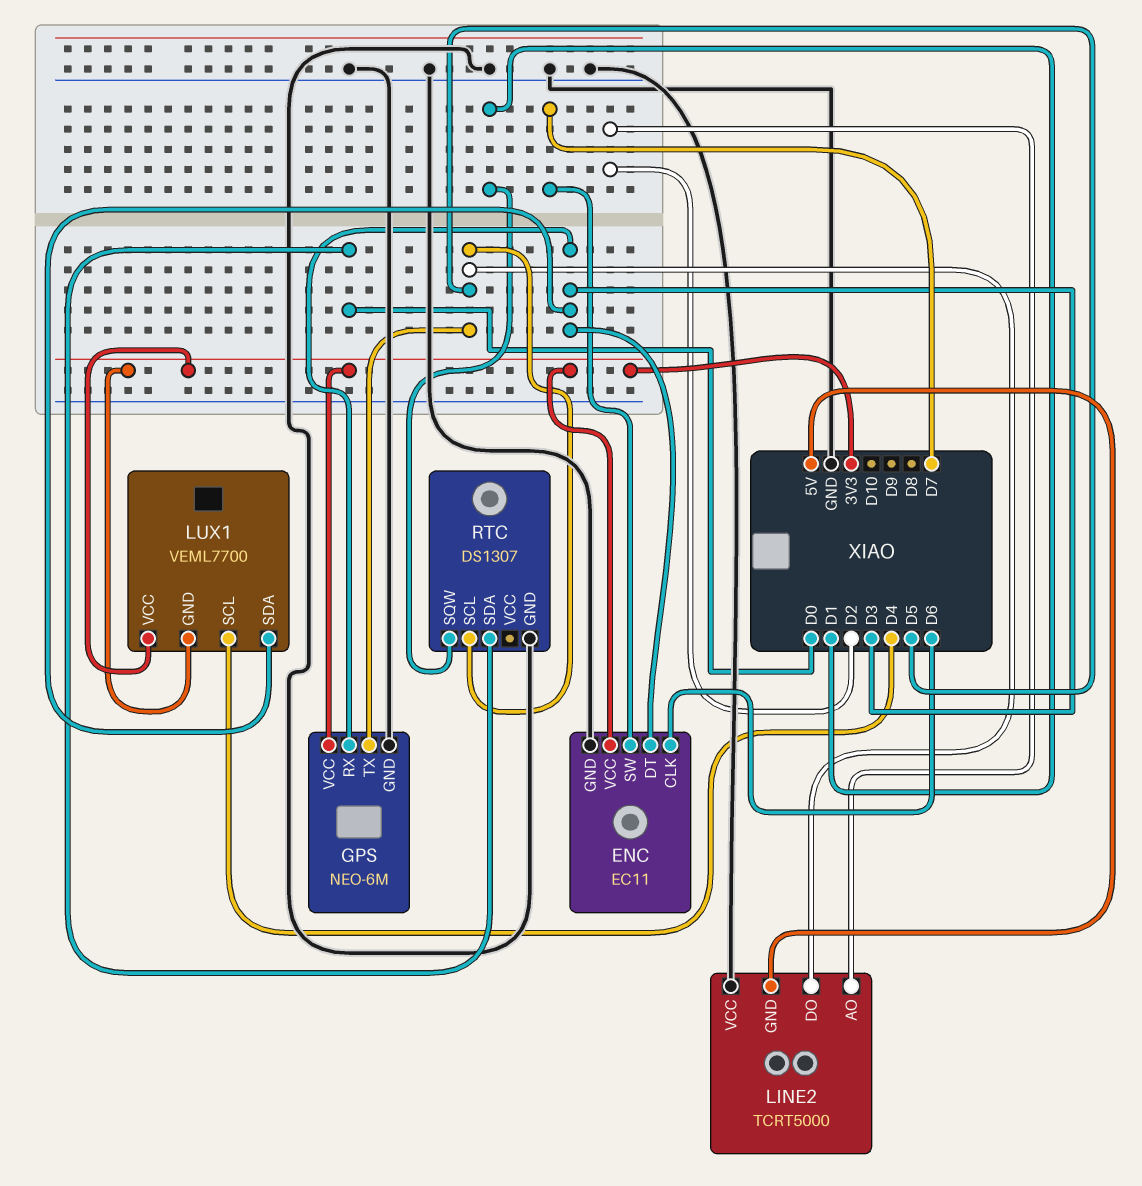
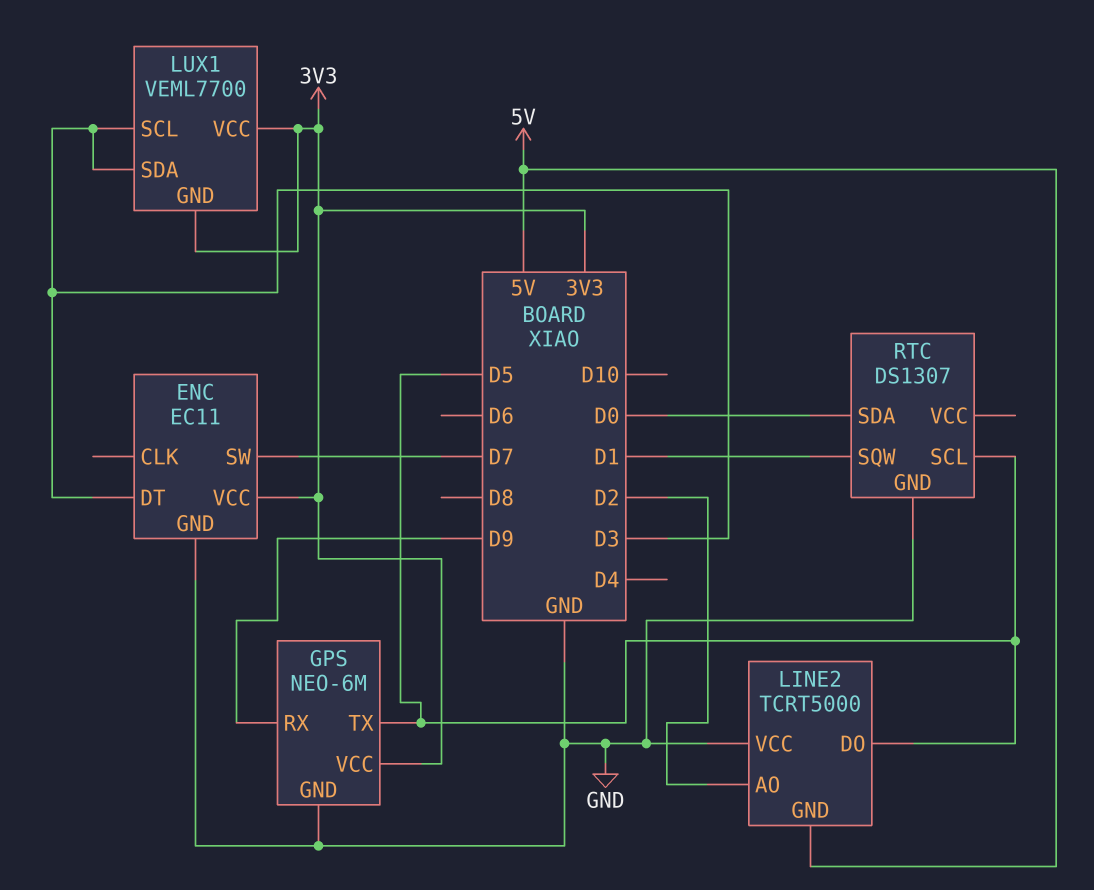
ENC pin CLK: D6 -> none
GPS pin RX: D3 -> D9
LUX1 pin SCL: D4 -> D3

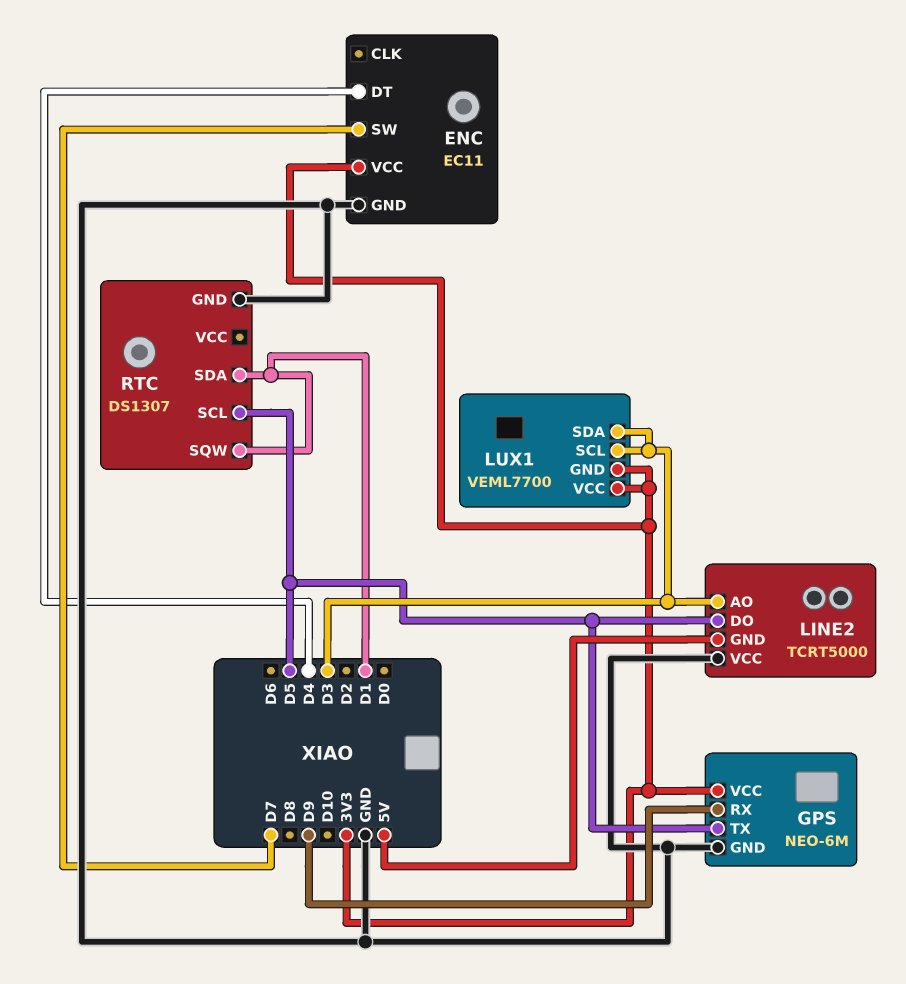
ENC pin DT: D3 -> D4
LINE2 pin AO: D2 -> D3
RTC pin SDA: D0 -> D1

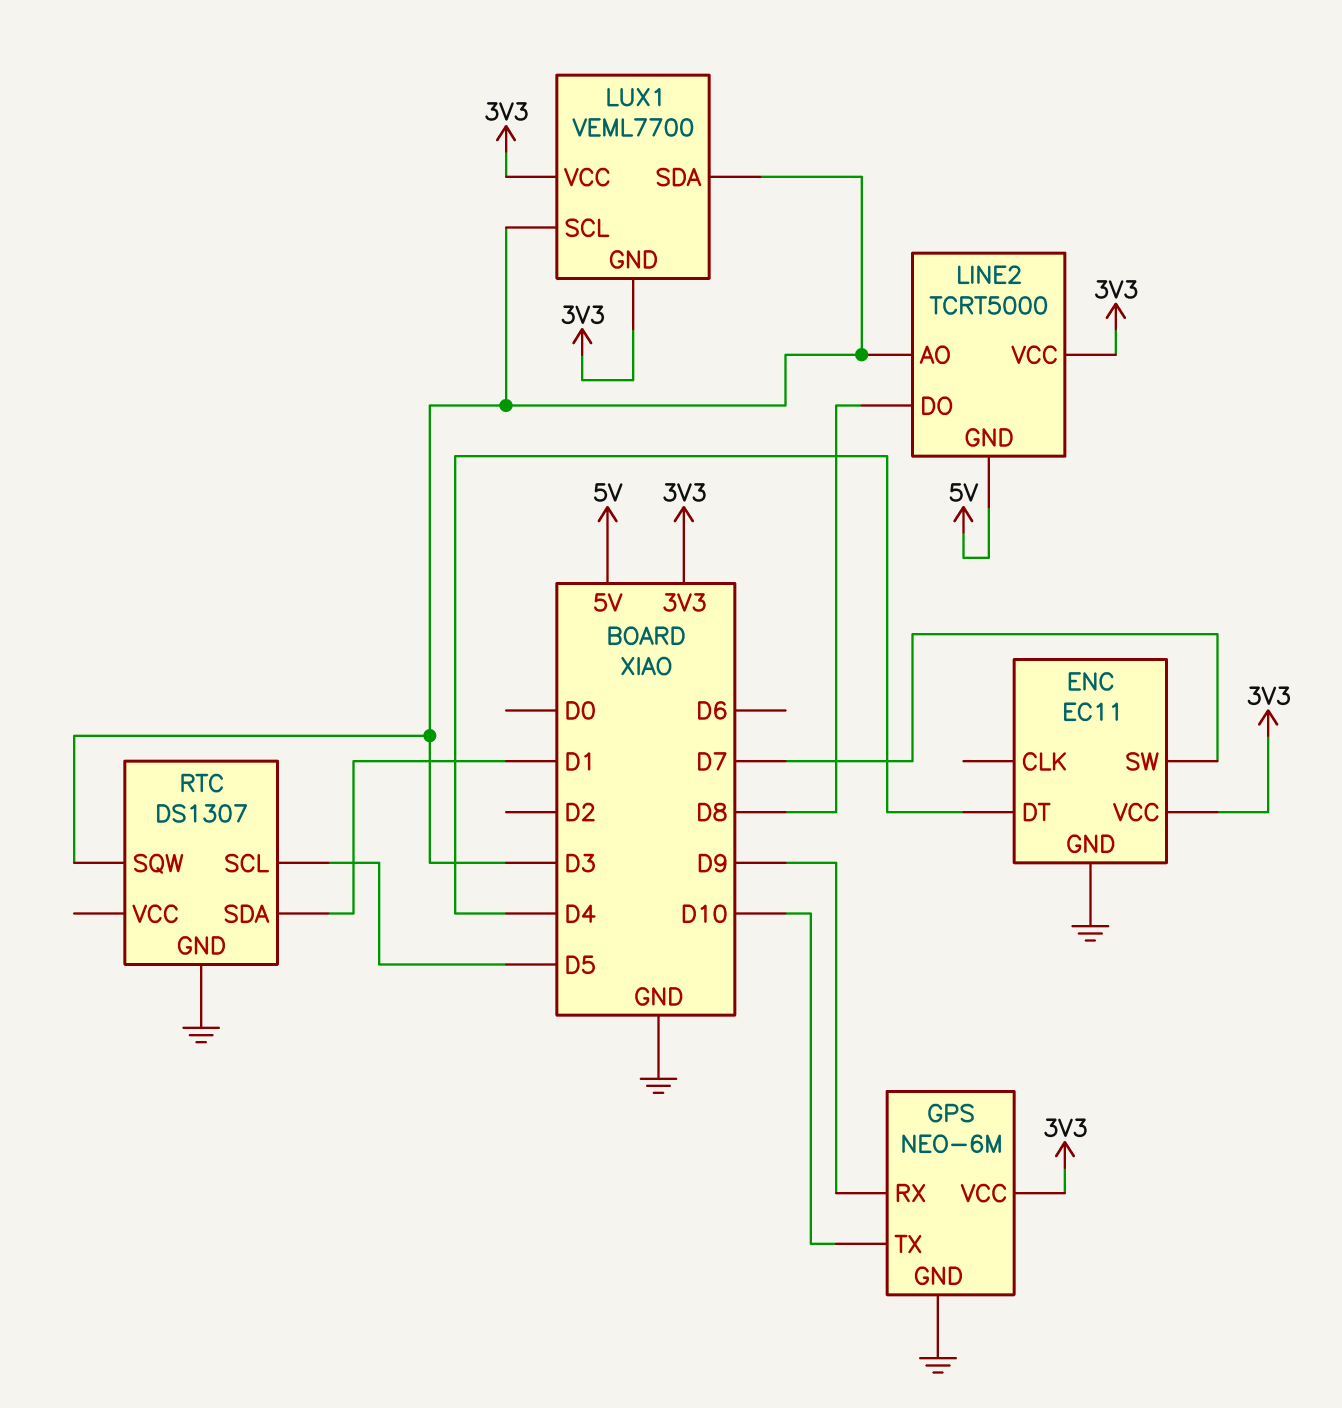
GPS pin TX: D5 -> D10
LINE2 pin DO: D5 -> D8
LINE2 pin VCC: GND -> 3V3
RTC pin SQW: D1 -> D3

